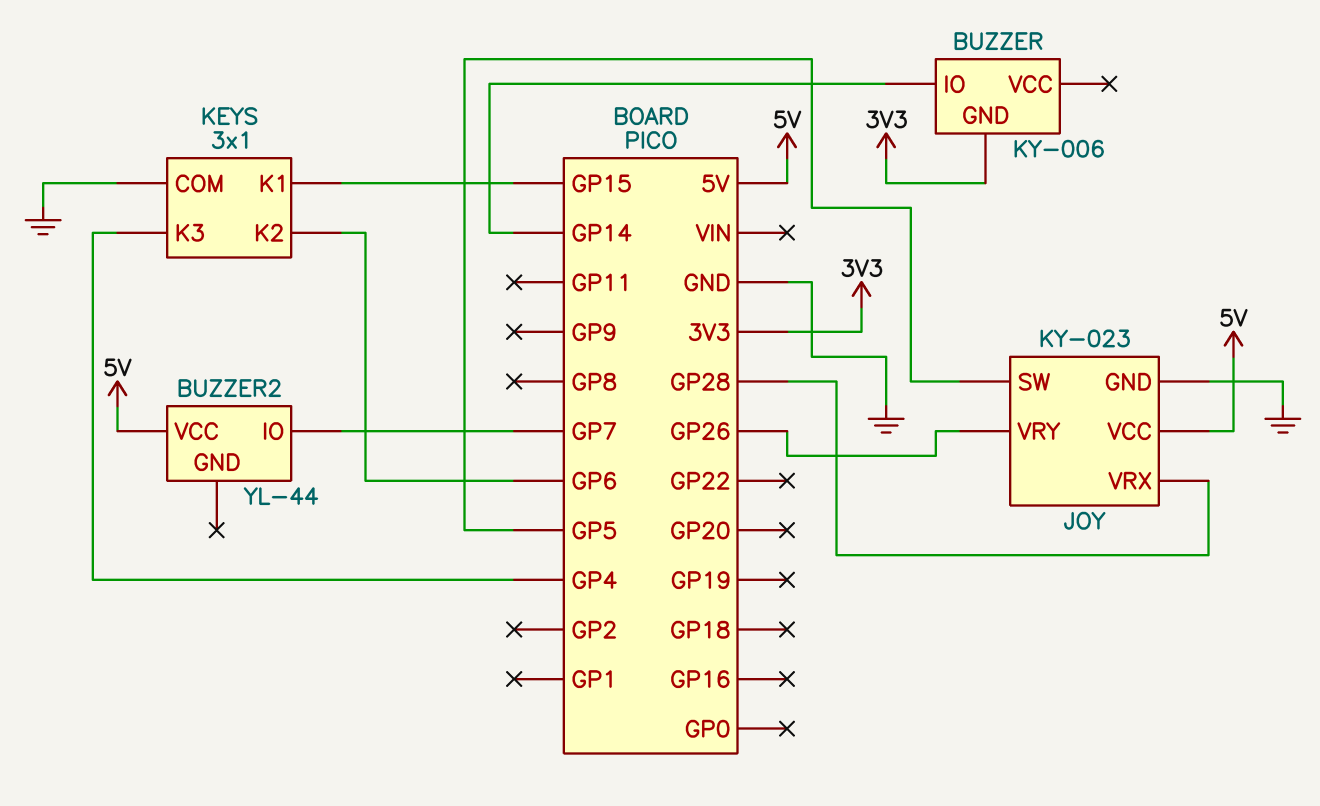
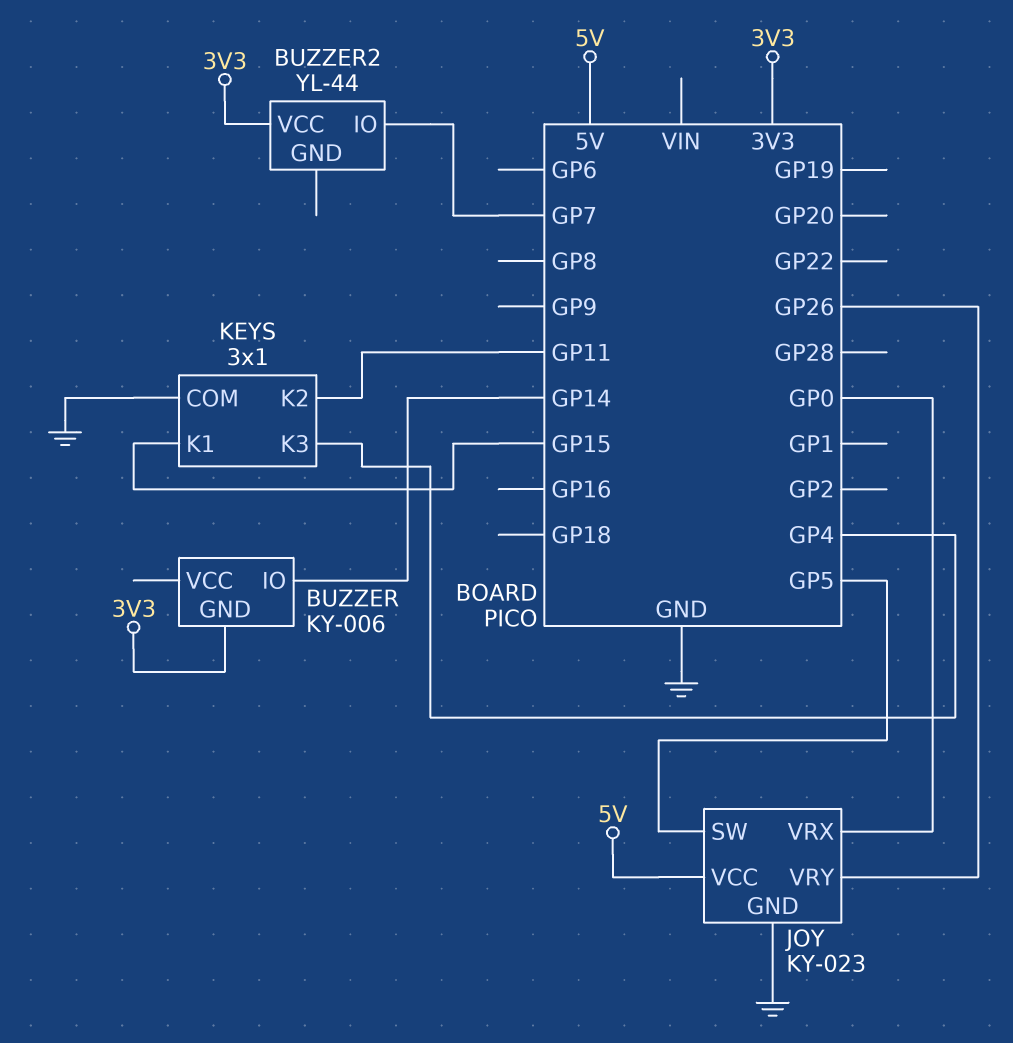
BUZZER2 pin VCC: 5V -> 3V3
JOY pin VRX: GP28 -> GP0
KEYS pin K2: GP6 -> GP11

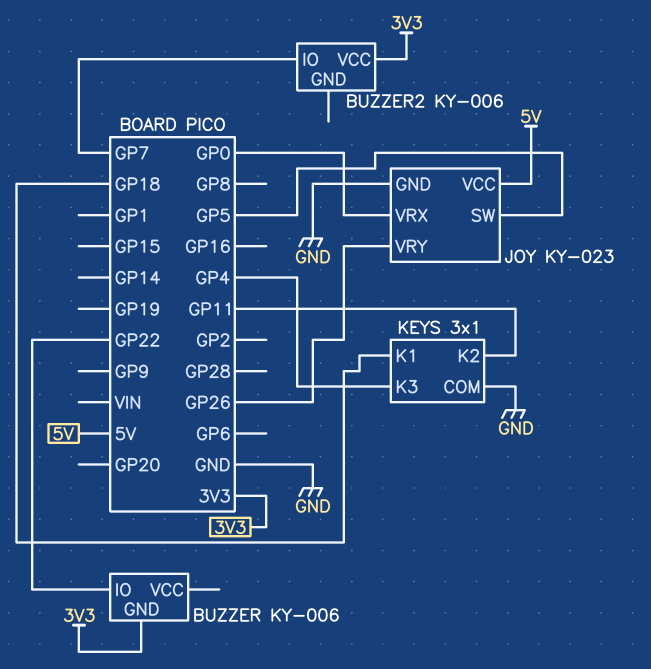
BUZZER pin IO: GP14 -> GP22
BUZZER2: YL-44 -> KY-006
KEYS pin K1: GP15 -> GP18

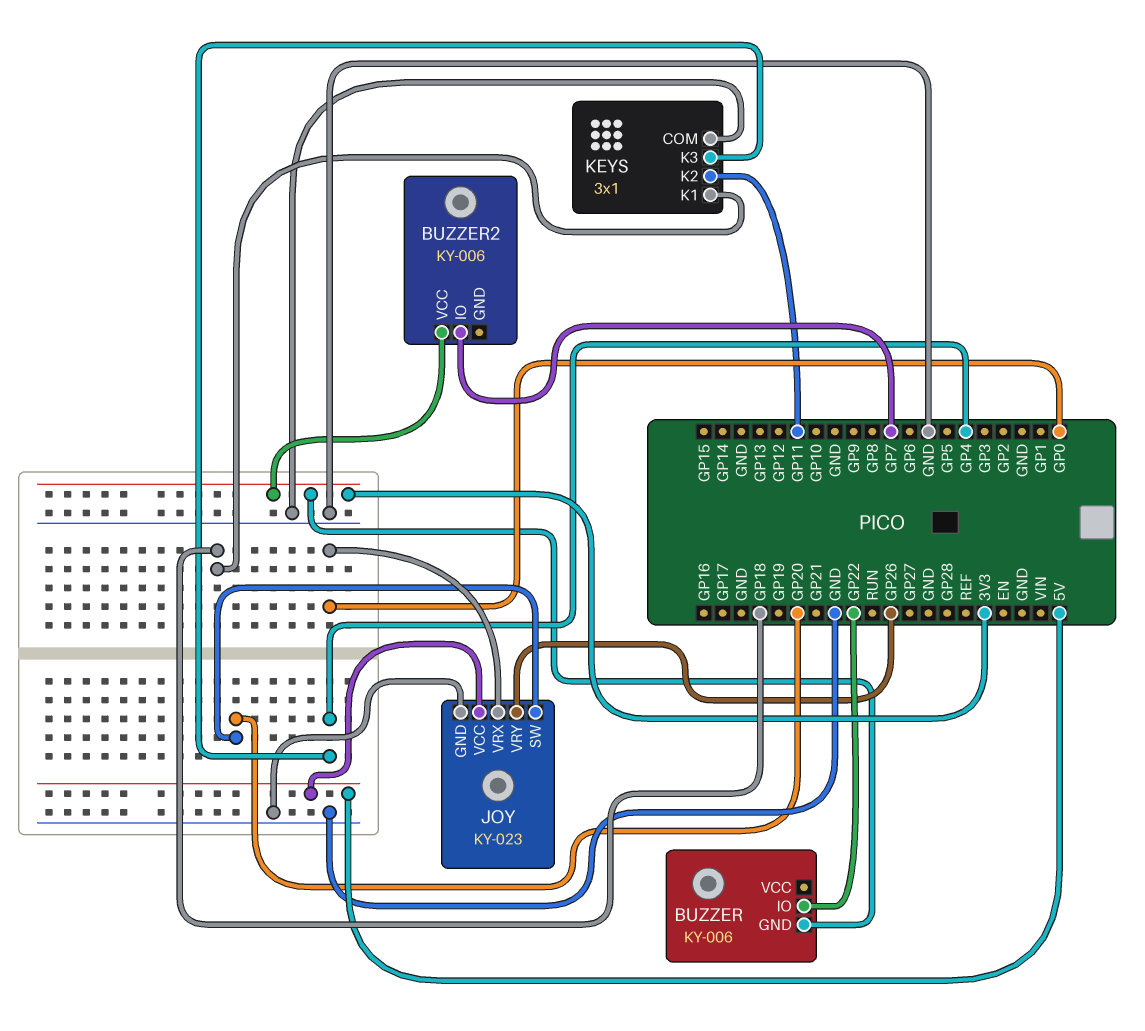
JOY pin SW: GP5 -> GP20

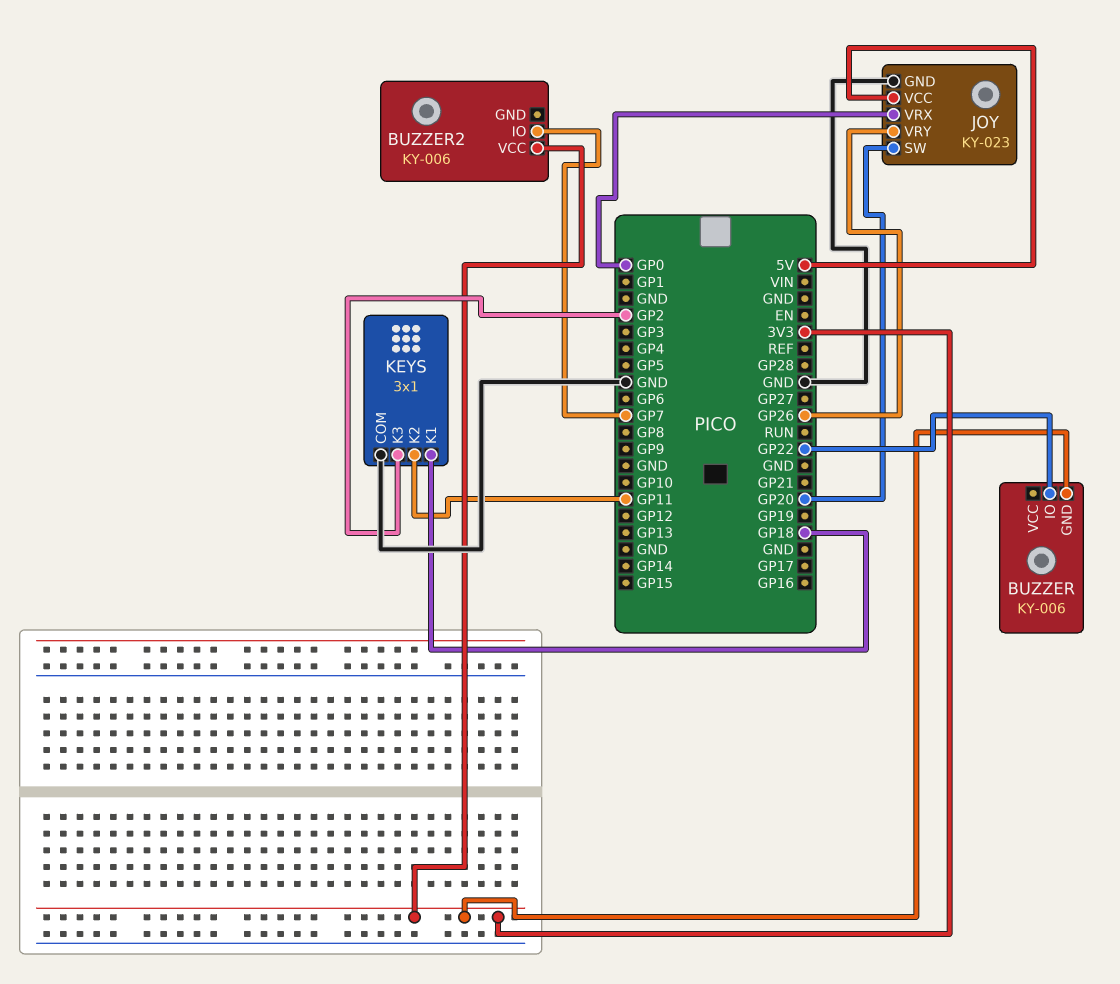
KEYS pin K3: GP4 -> GP2

